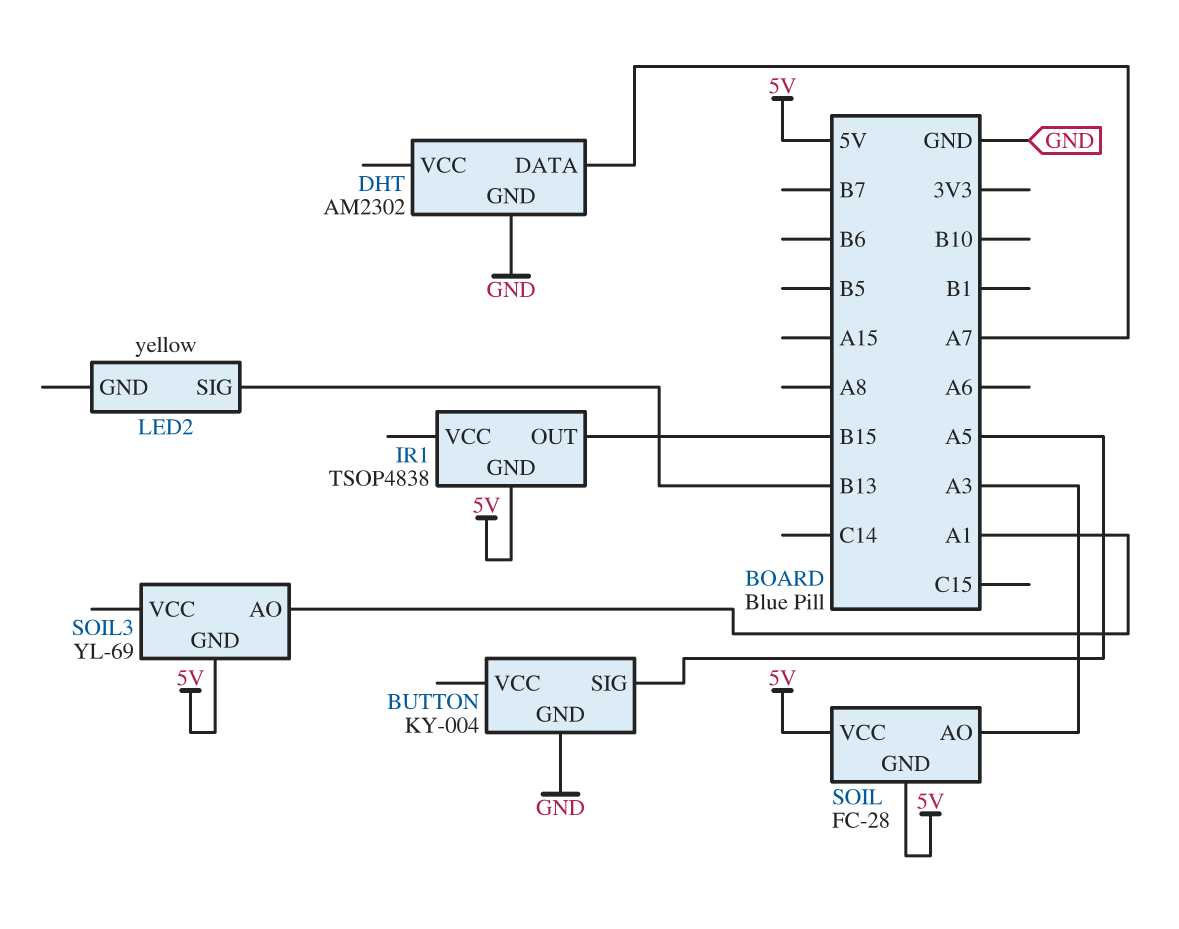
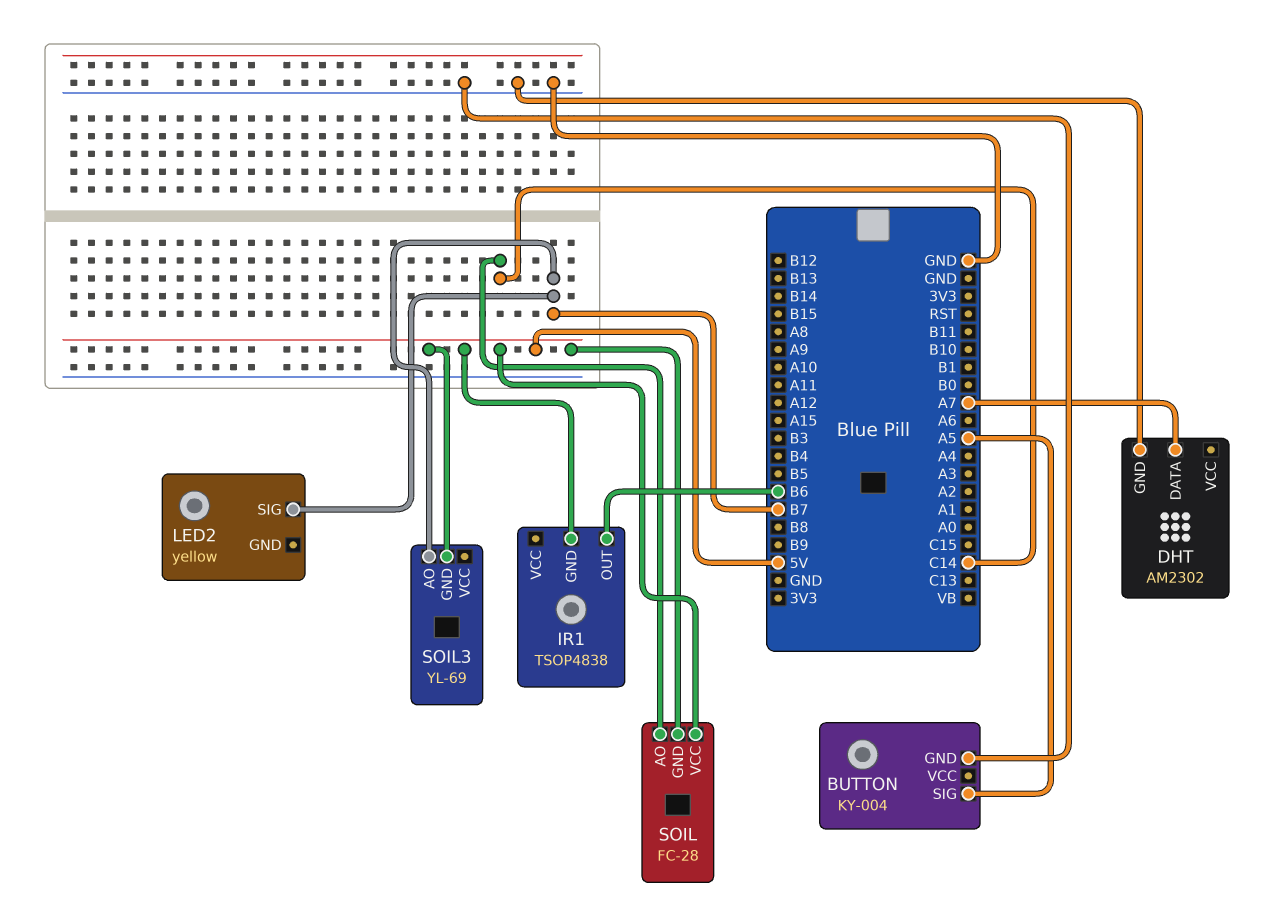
IR1 pin OUT: B15 -> B6
LED2 pin SIG: B13 -> B7
SOIL pin AO: A3 -> C14
SOIL3 pin AO: A1 -> B7

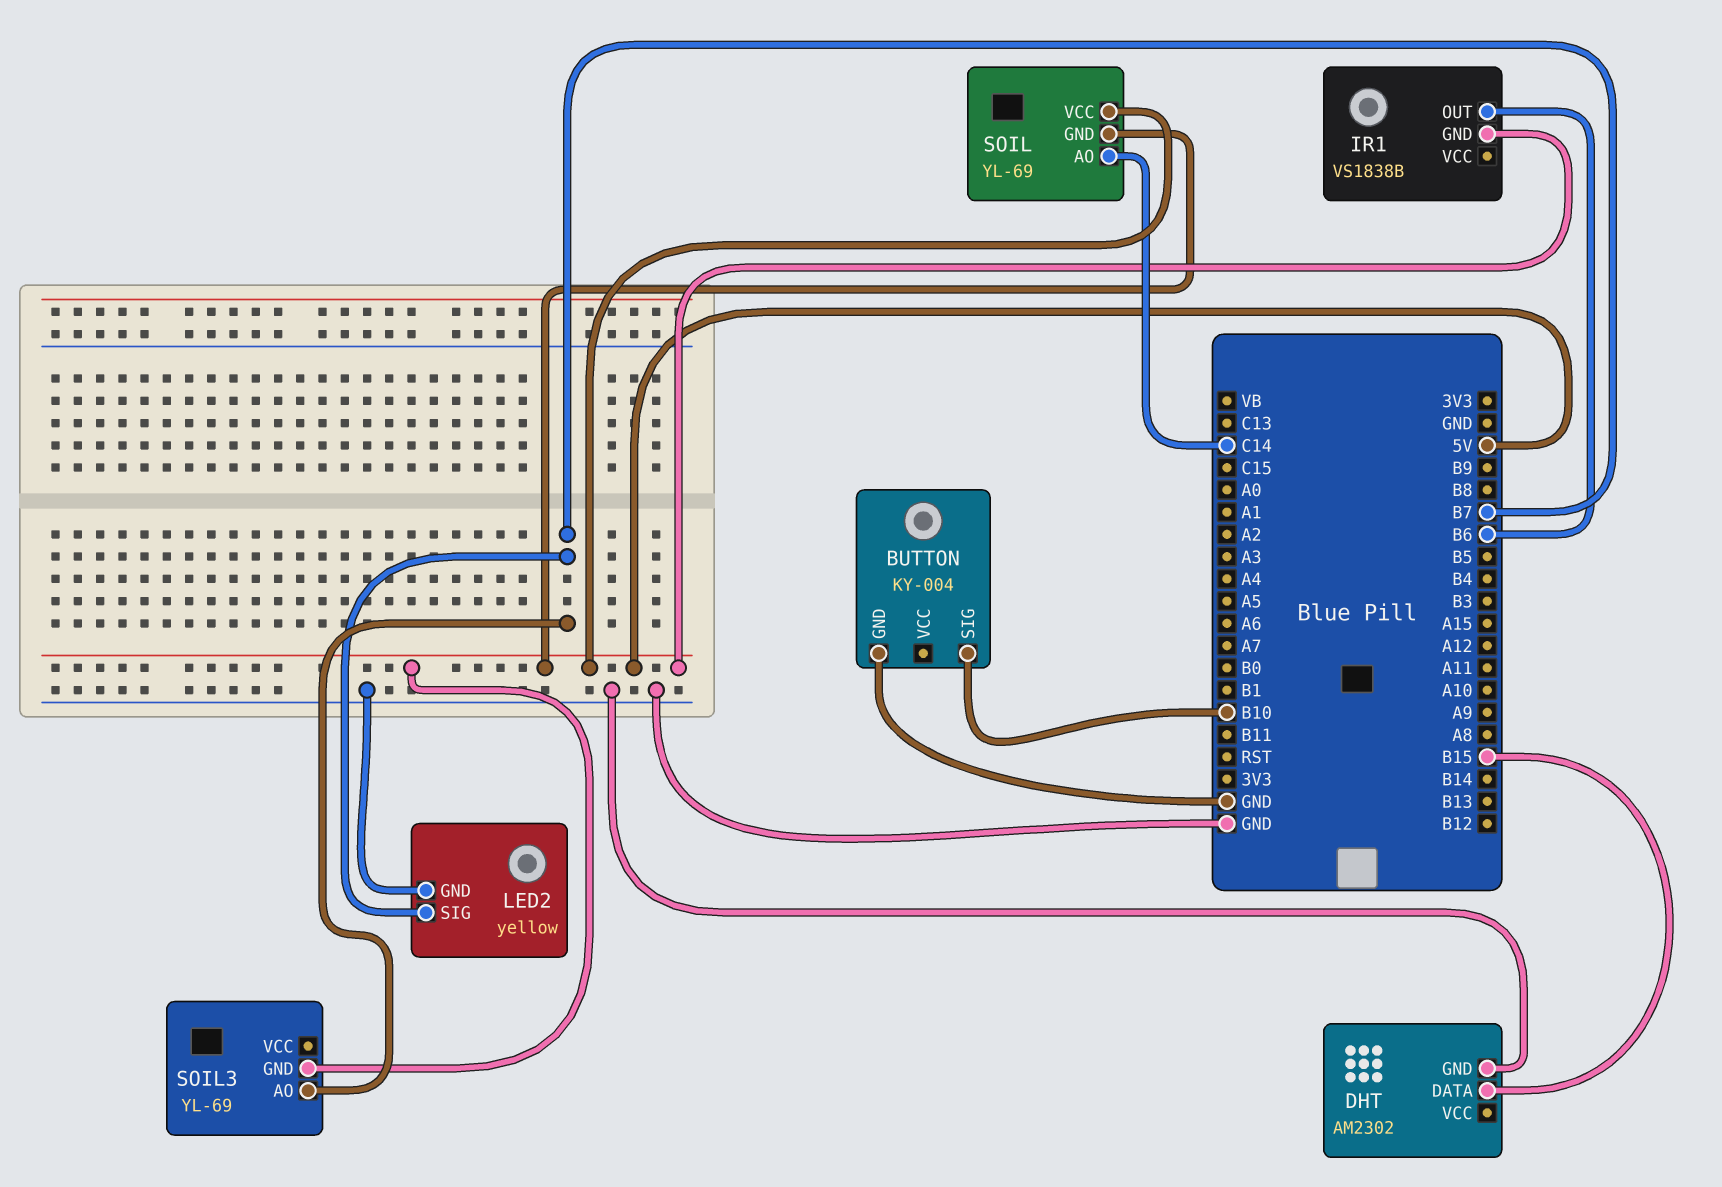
BUTTON pin SIG: A5 -> B10
DHT pin DATA: A7 -> B15
IR1: TSOP4838 -> VS1838B
LED2 pin GND: none -> GND
SOIL: FC-28 -> YL-69

